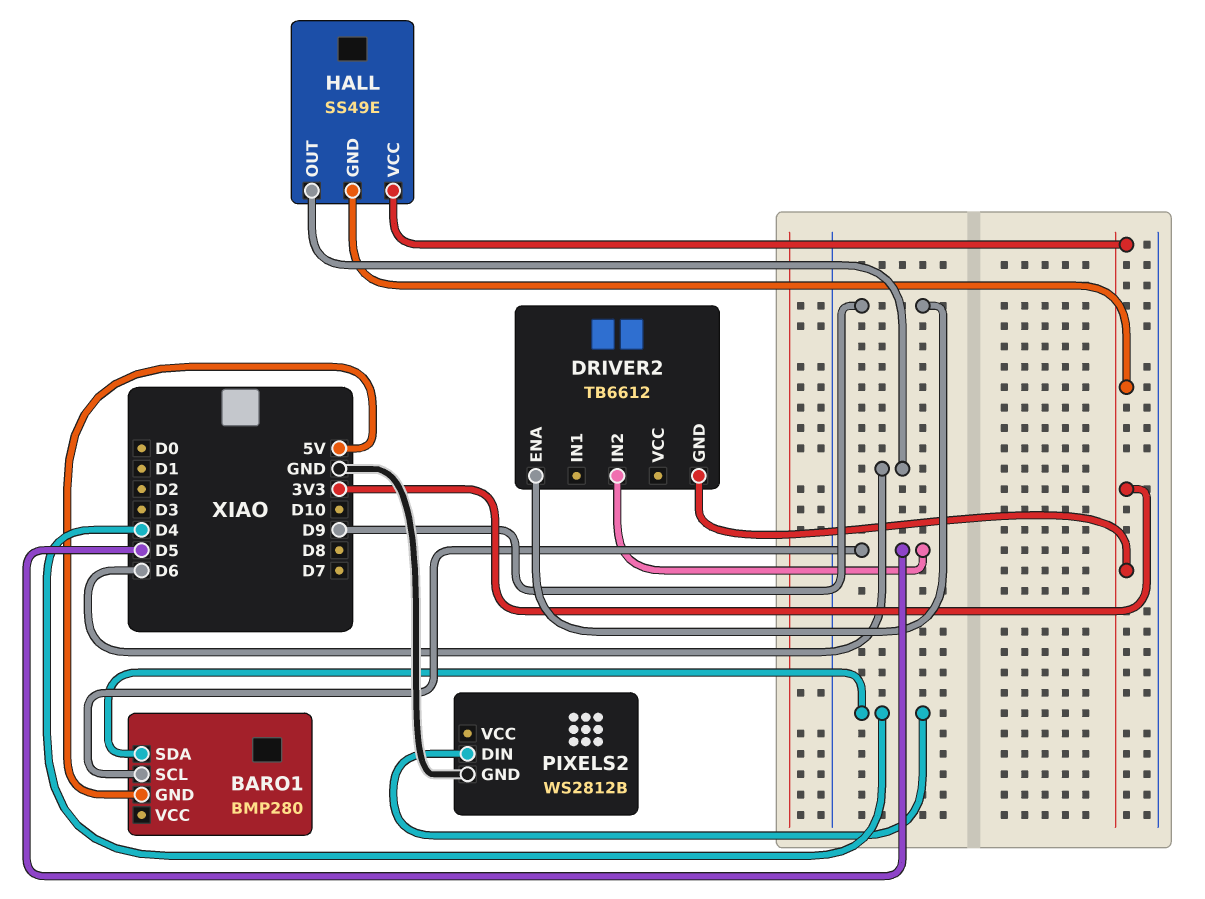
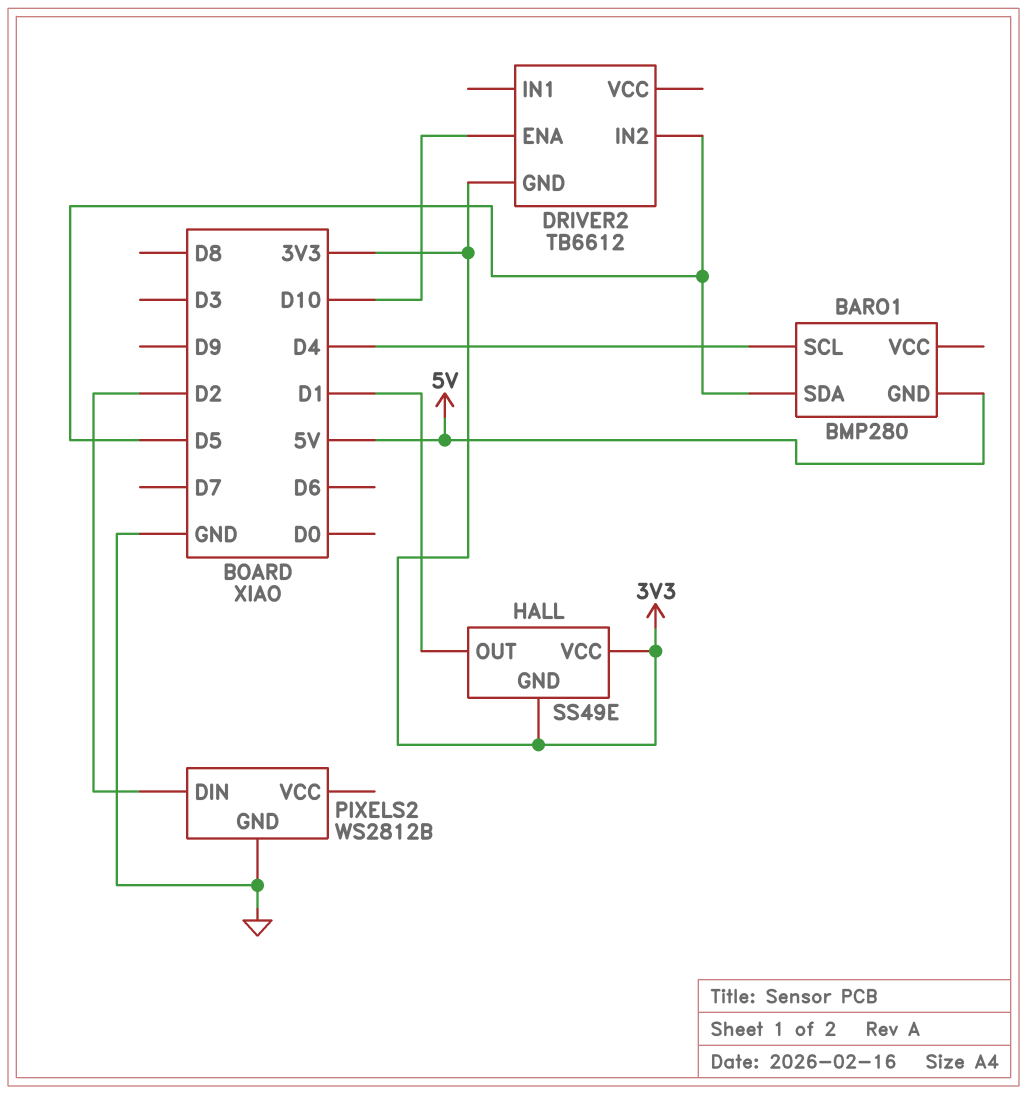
BARO1 pin SCL: D5 -> D4
BARO1 pin SDA: D4 -> D5
DRIVER2 pin ENA: D9 -> D10
HALL pin OUT: D6 -> D1
PIXELS2 pin DIN: D4 -> D2

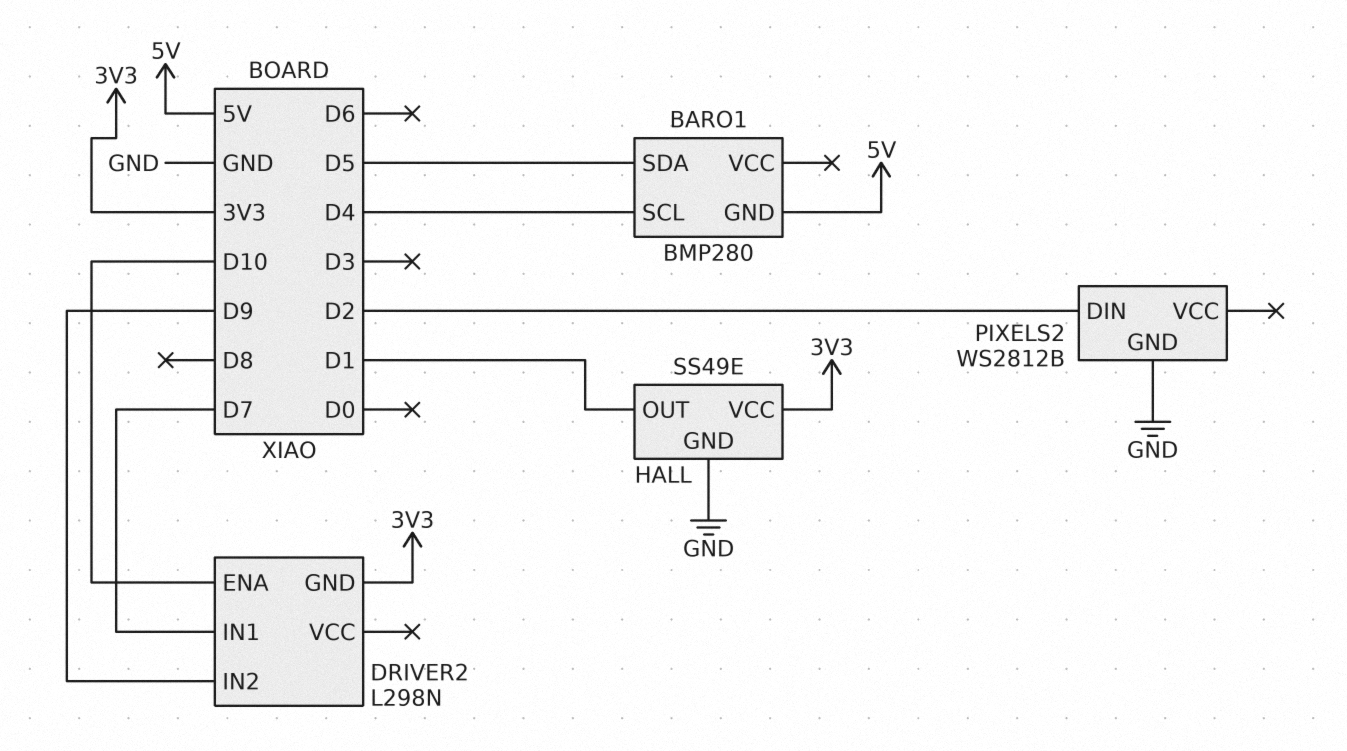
DRIVER2: TB6612 -> L298N
DRIVER2 pin IN1: none -> D7
DRIVER2 pin IN2: D5 -> D9
HALL pin GND: 3V3 -> GND

